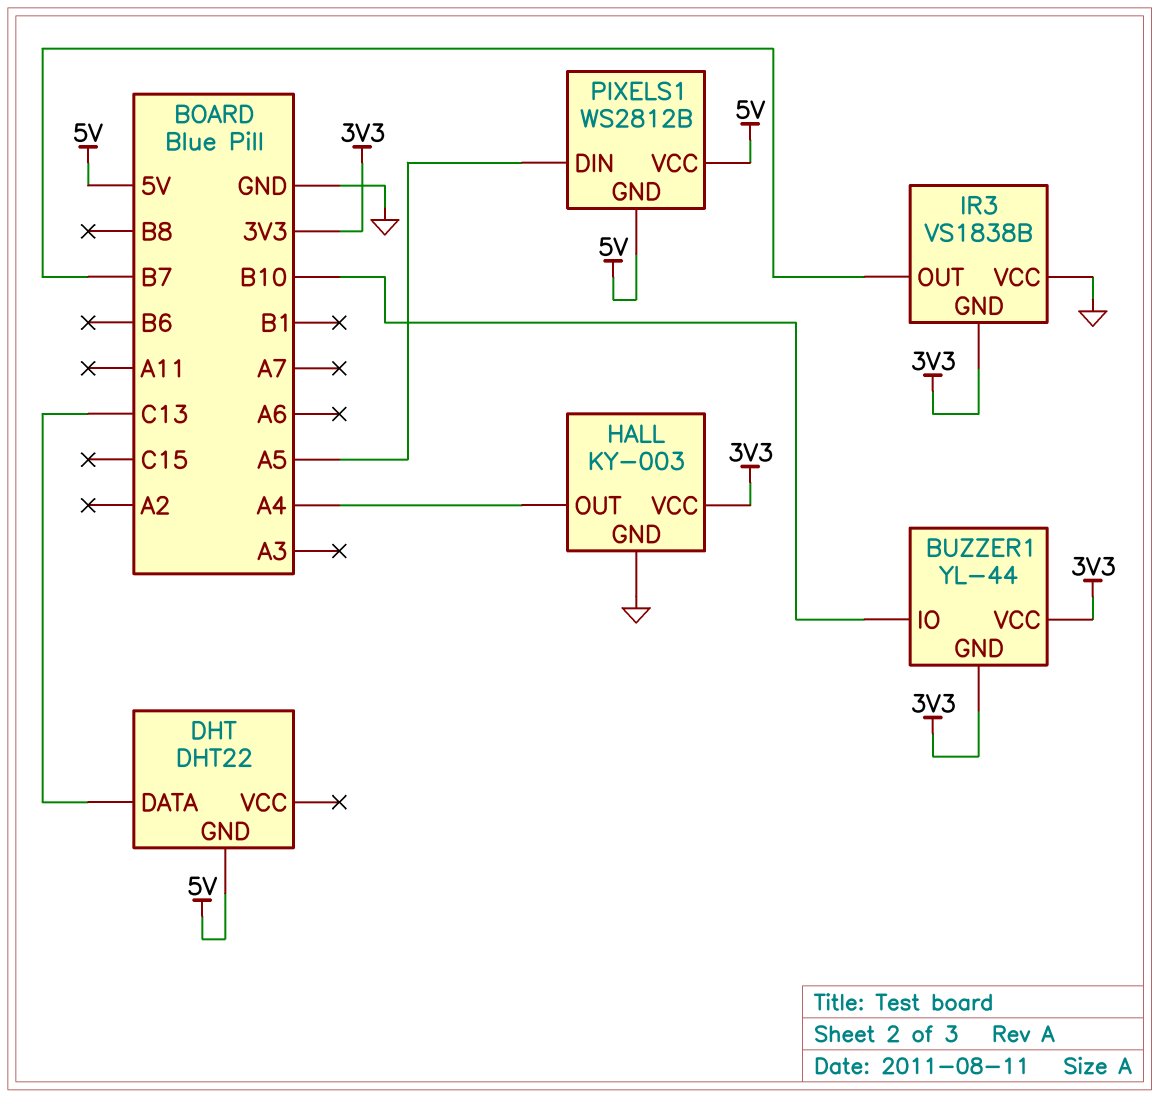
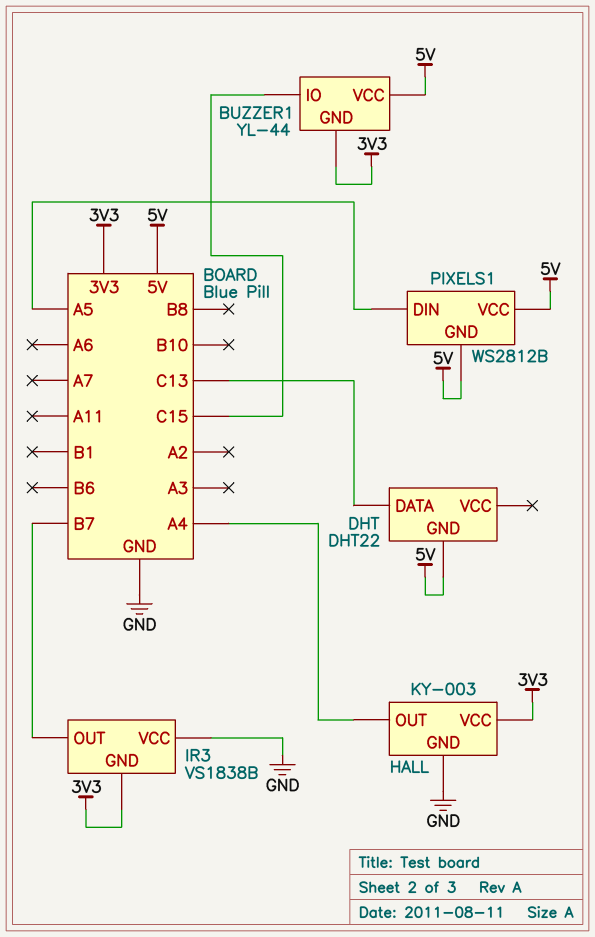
BUZZER1 pin IO: B10 -> C15
BUZZER1 pin VCC: 3V3 -> 5V

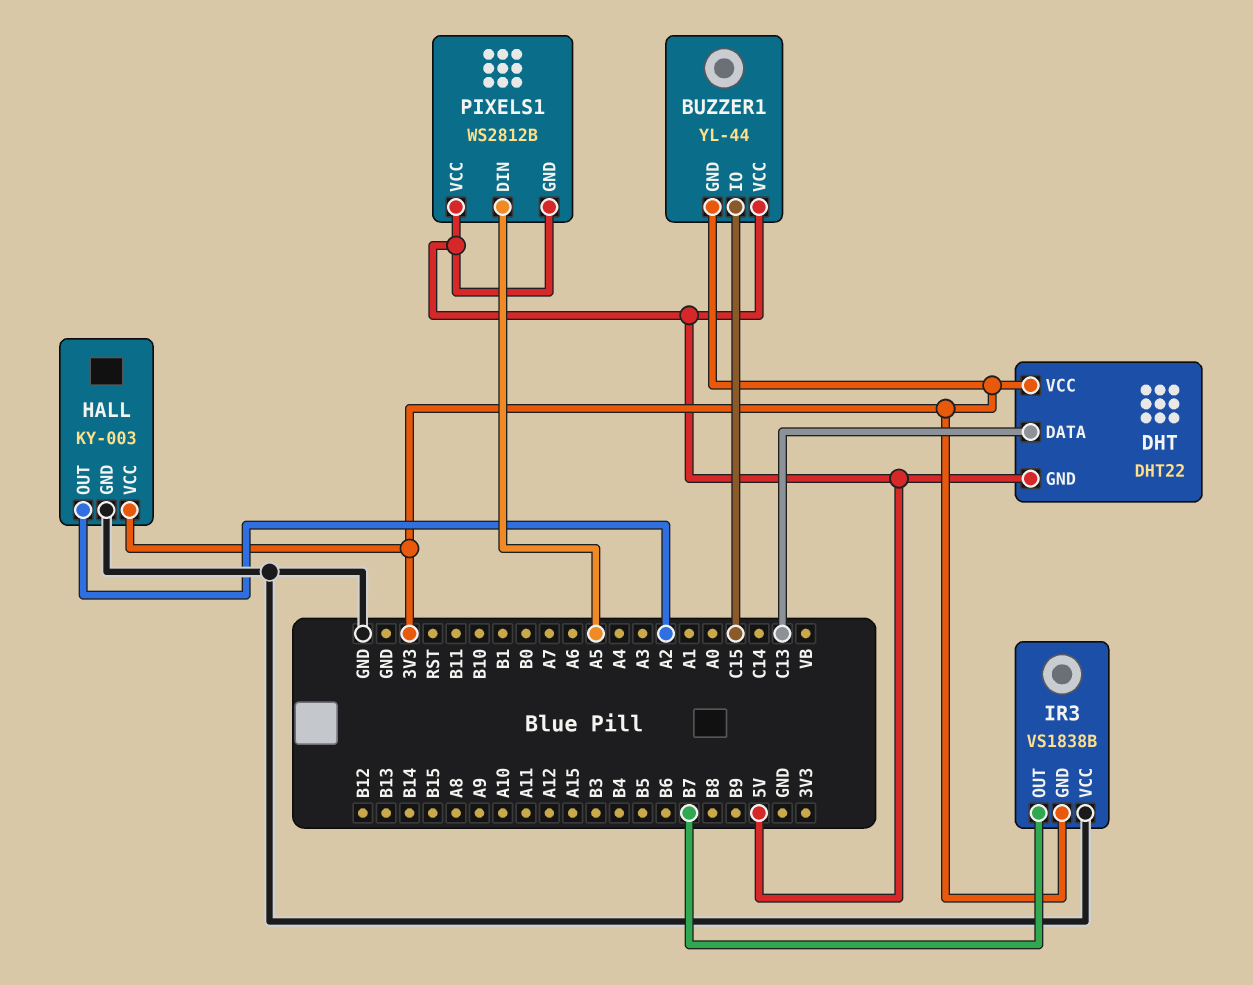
DHT pin VCC: none -> 3V3
HALL pin OUT: A4 -> A2

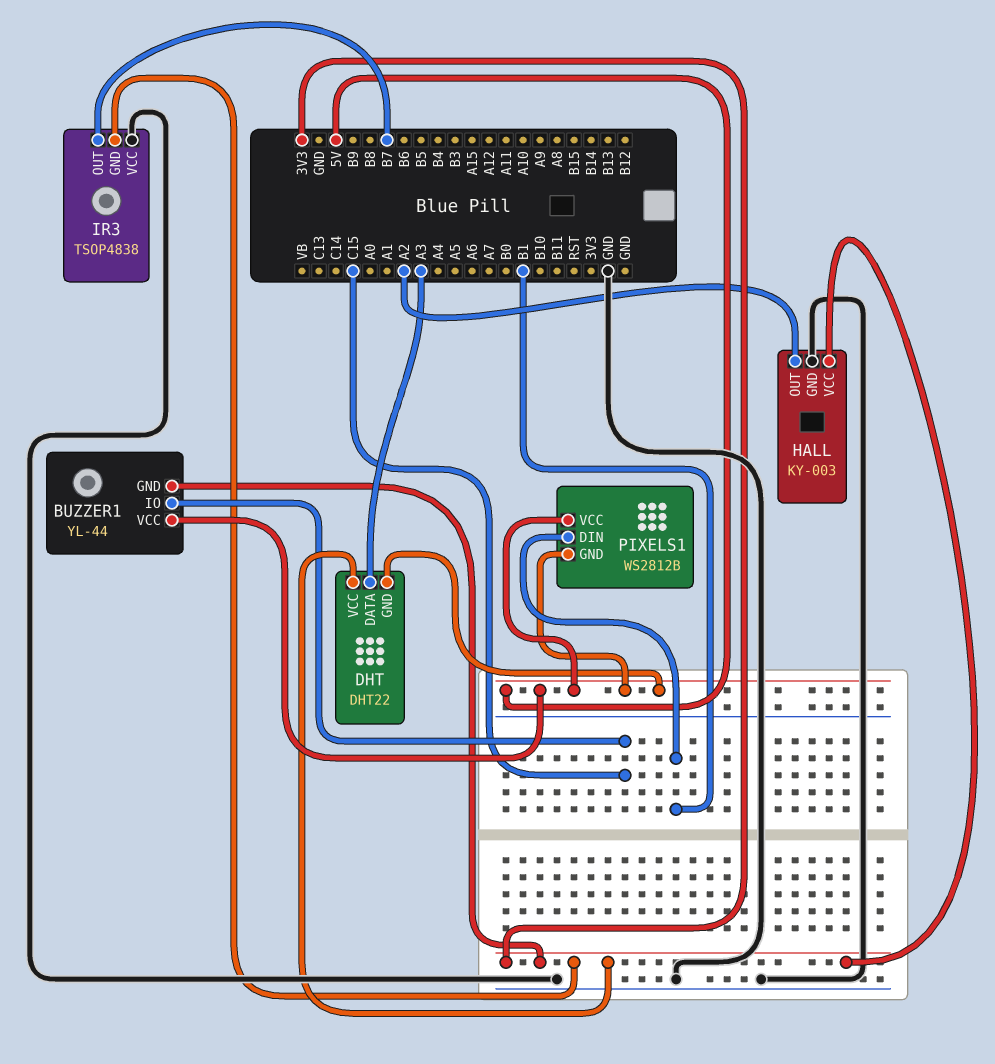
DHT pin DATA: C13 -> A3
IR3: VS1838B -> TSOP4838
PIXELS1 pin DIN: A5 -> B1

